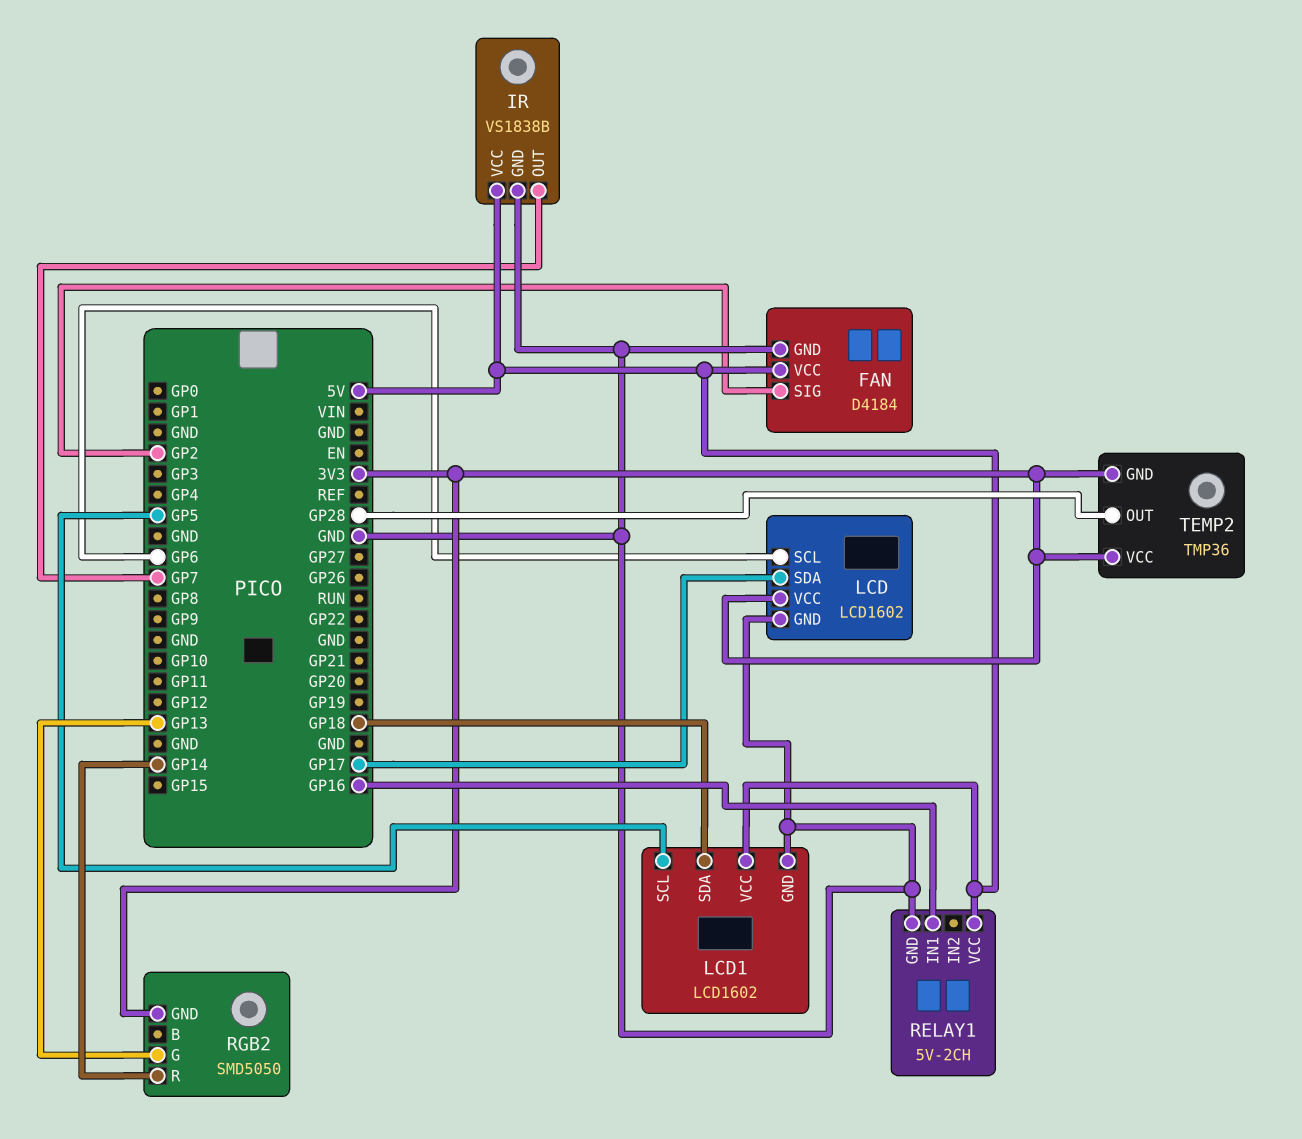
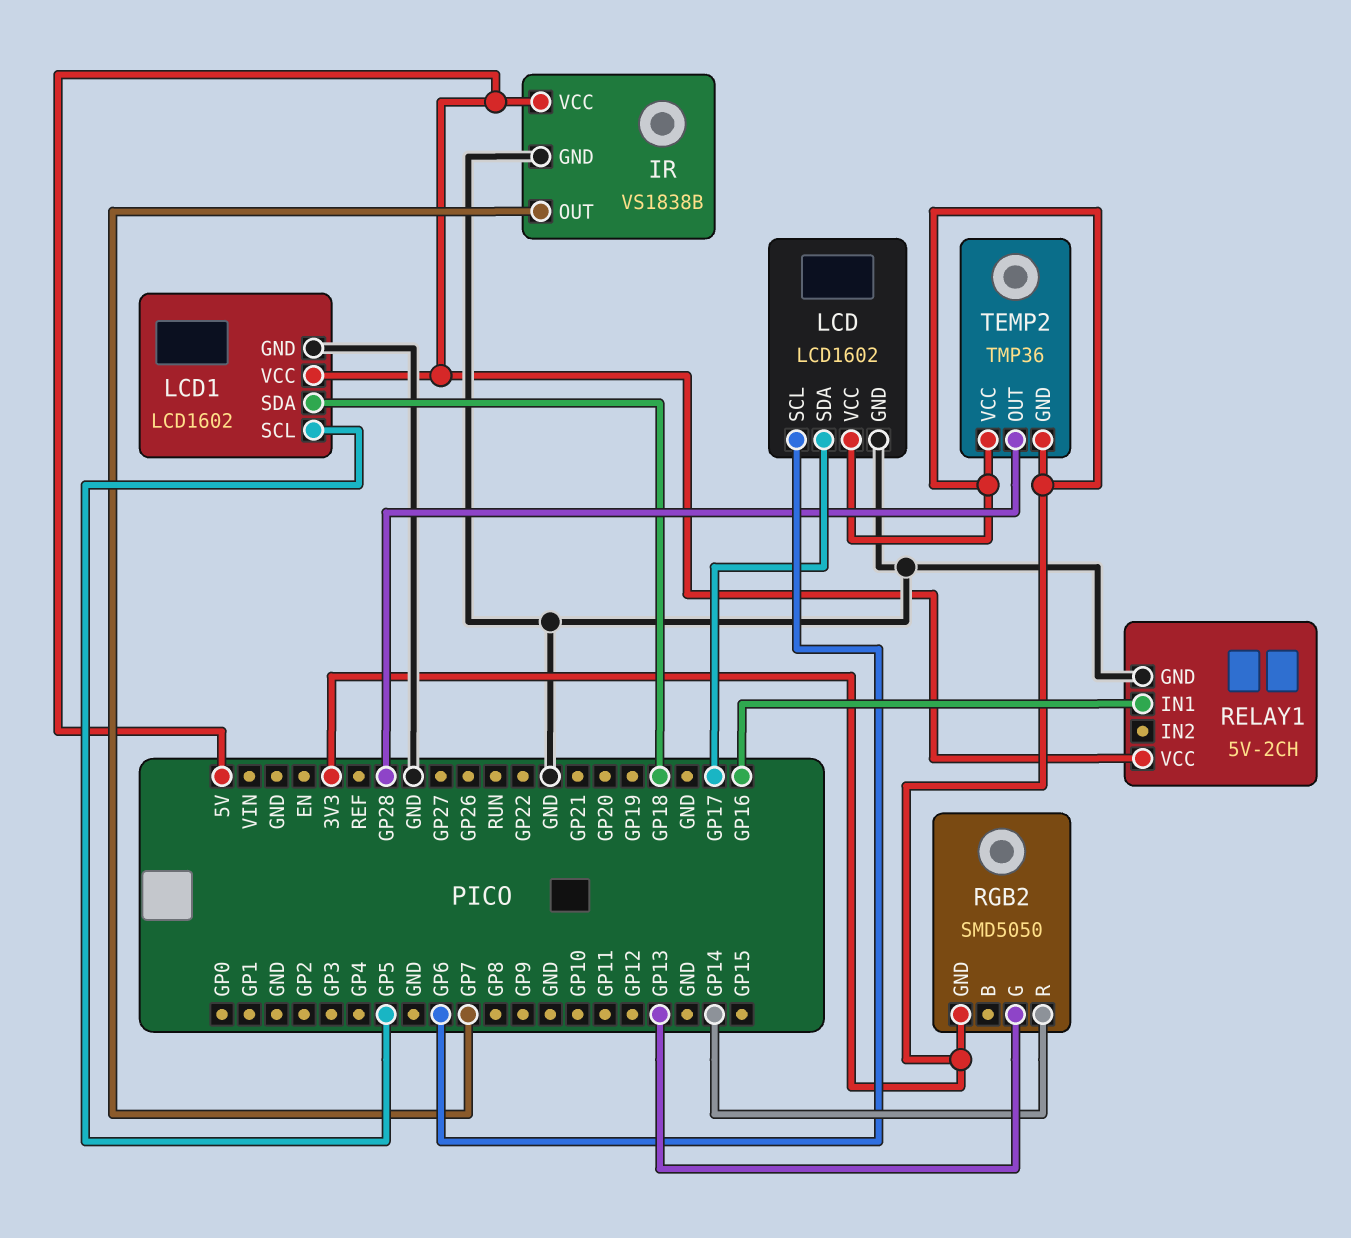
FAN: D4184 -> none
FAN pin GND: GND -> none
FAN pin SIG: GP2 -> none
FAN pin VCC: 5V -> none

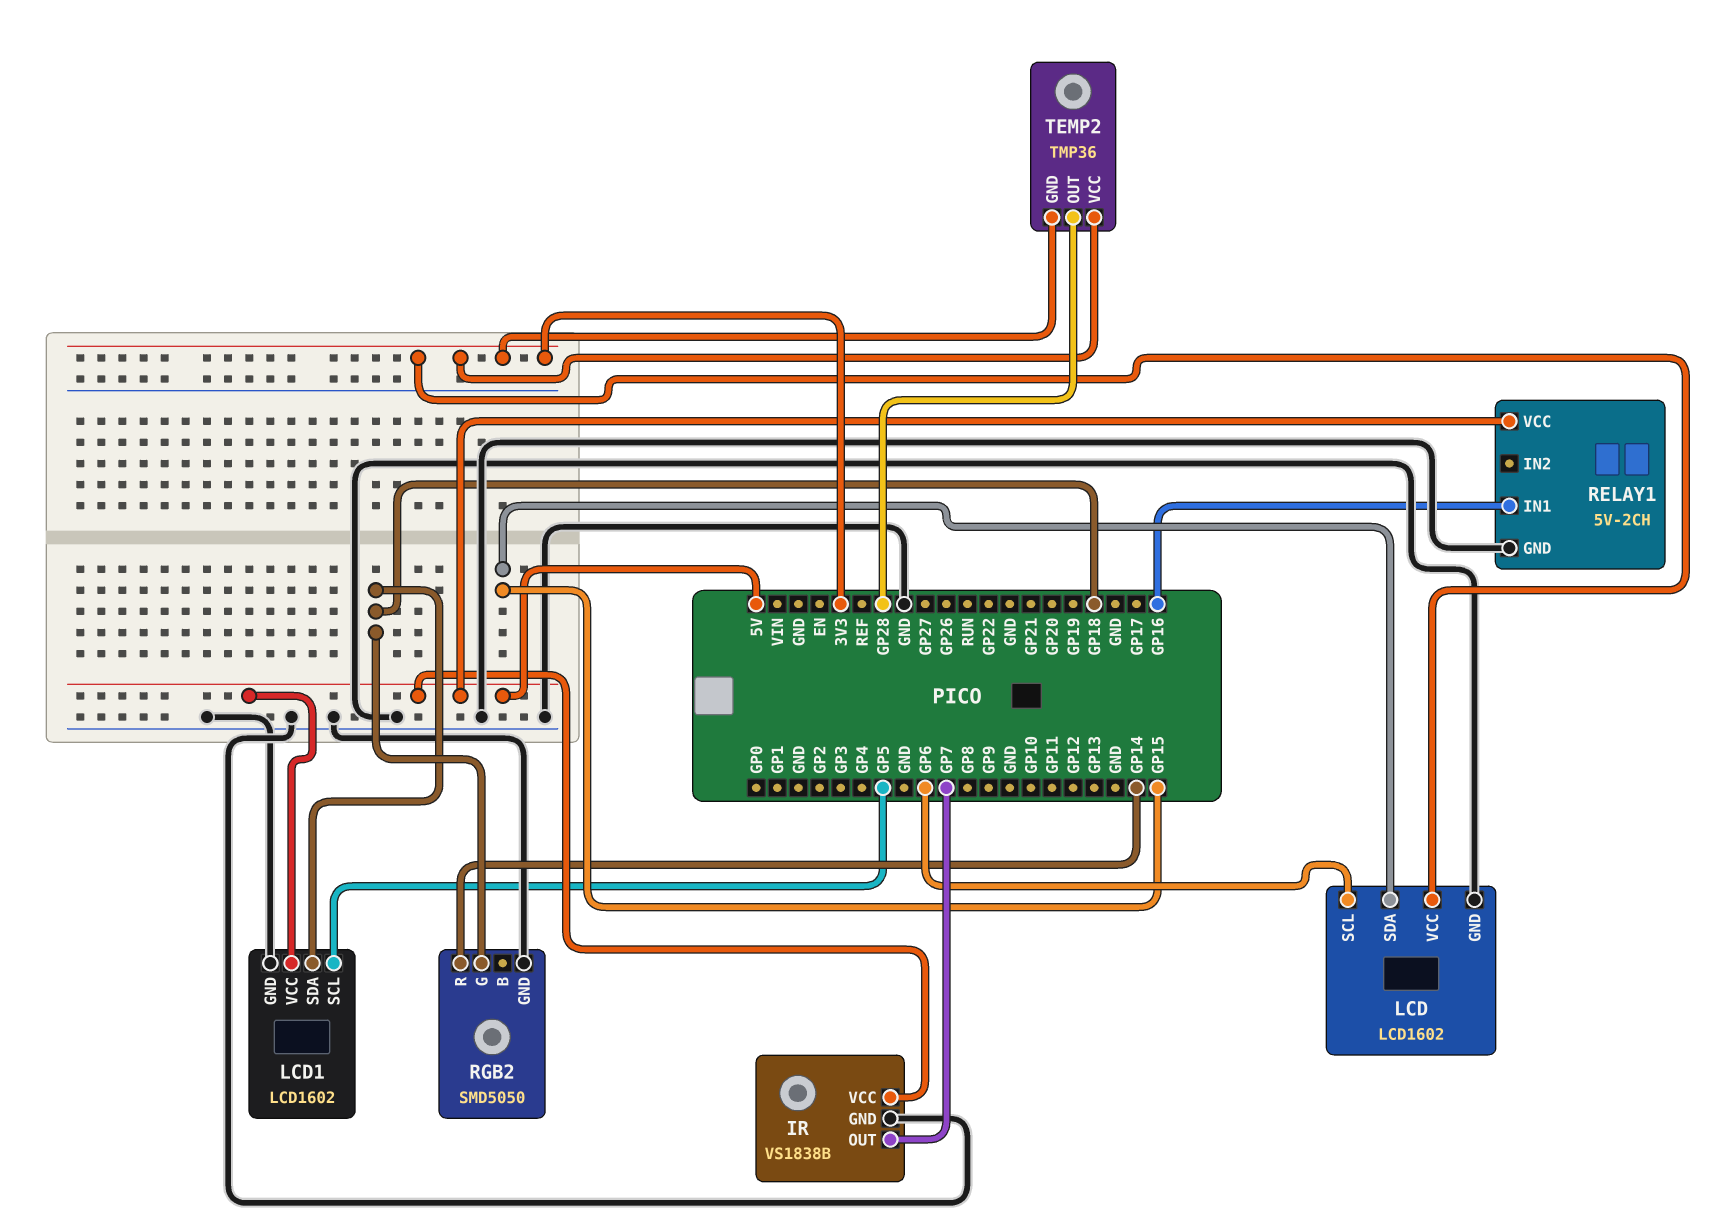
LCD pin SDA: GP17 -> GP15
RGB2 pin G: GP13 -> GP18
RGB2 pin GND: 3V3 -> GND

